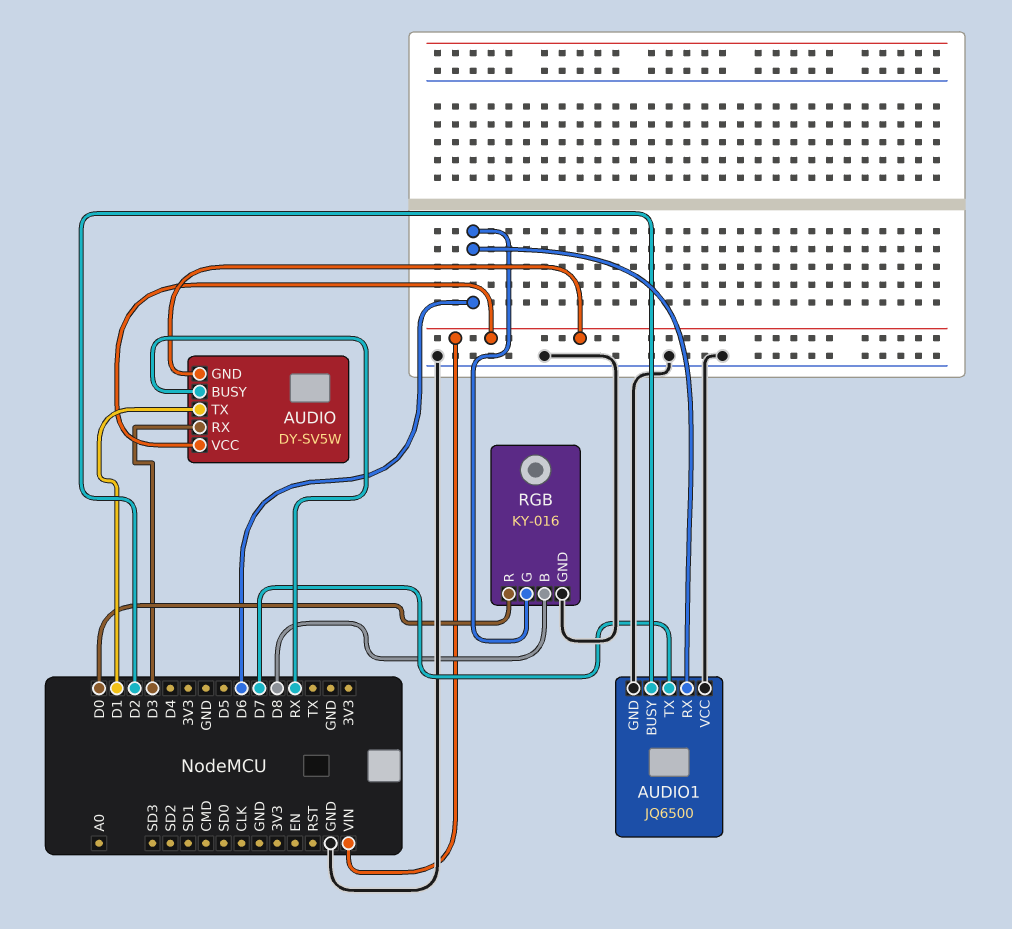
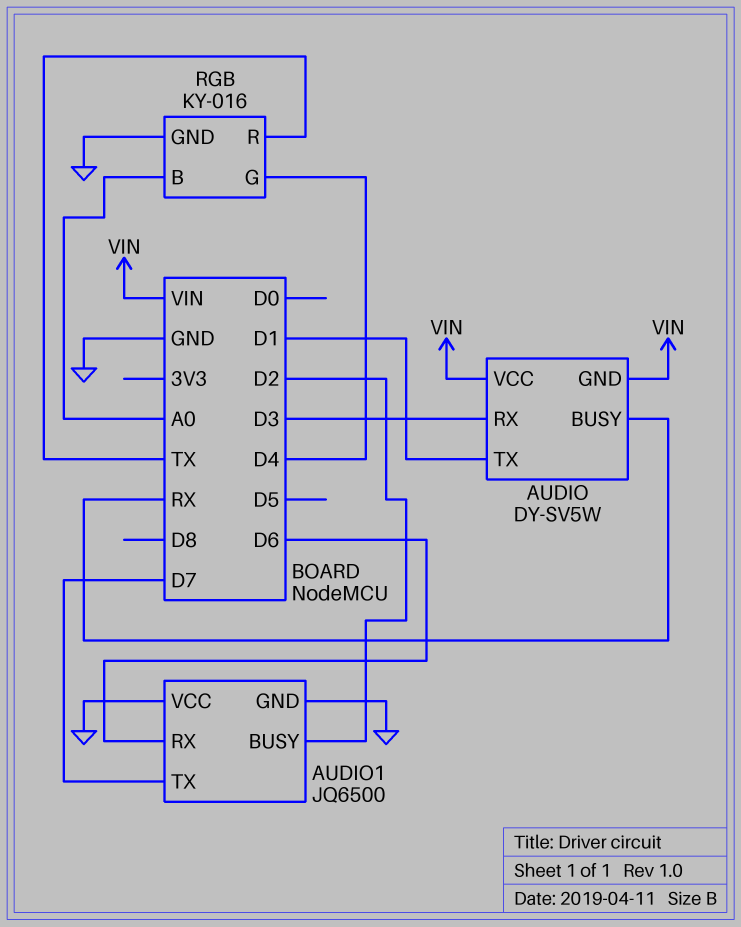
RGB pin B: D8 -> A0
RGB pin G: D6 -> D4
RGB pin R: D0 -> TX

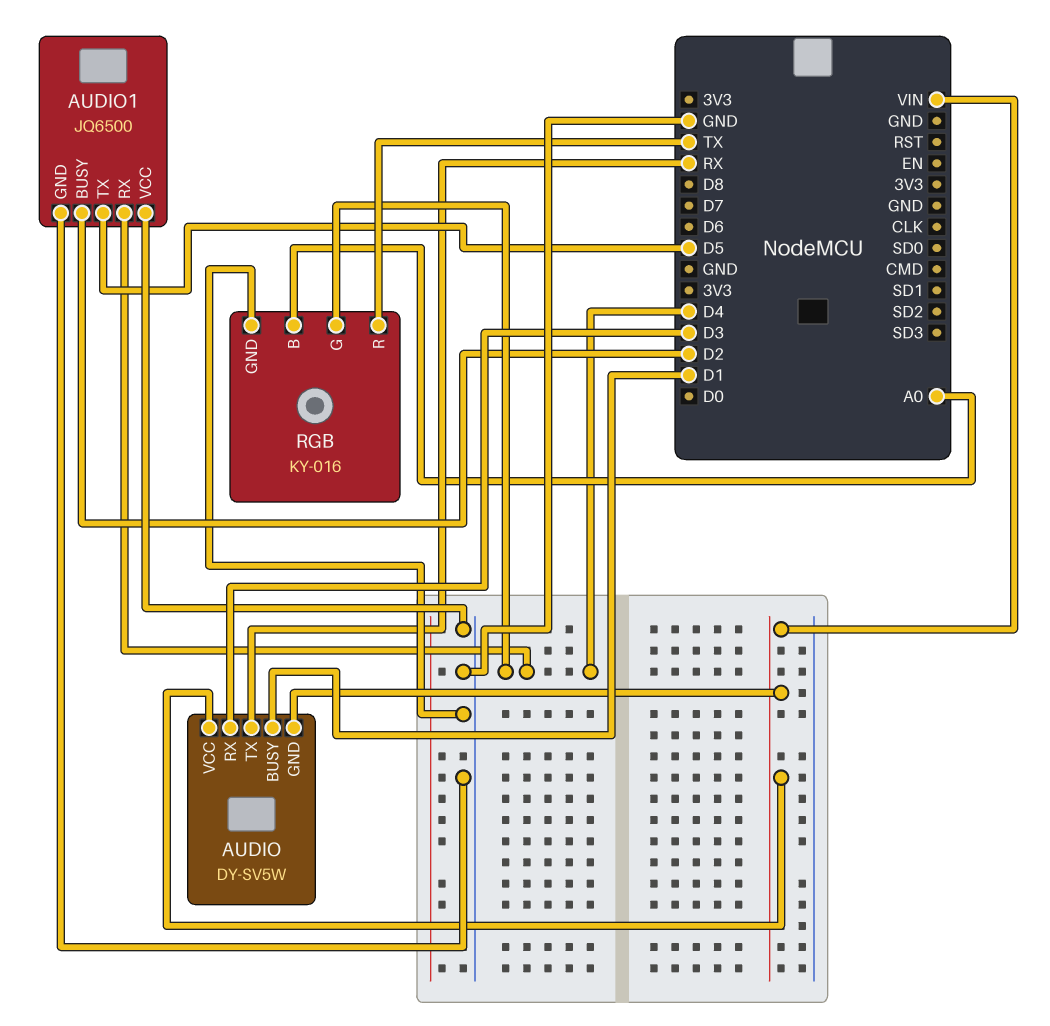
AUDIO pin BUSY: RX -> D1
AUDIO pin TX: D1 -> RX
AUDIO1 pin RX: D6 -> D4
AUDIO1 pin TX: D7 -> D5

